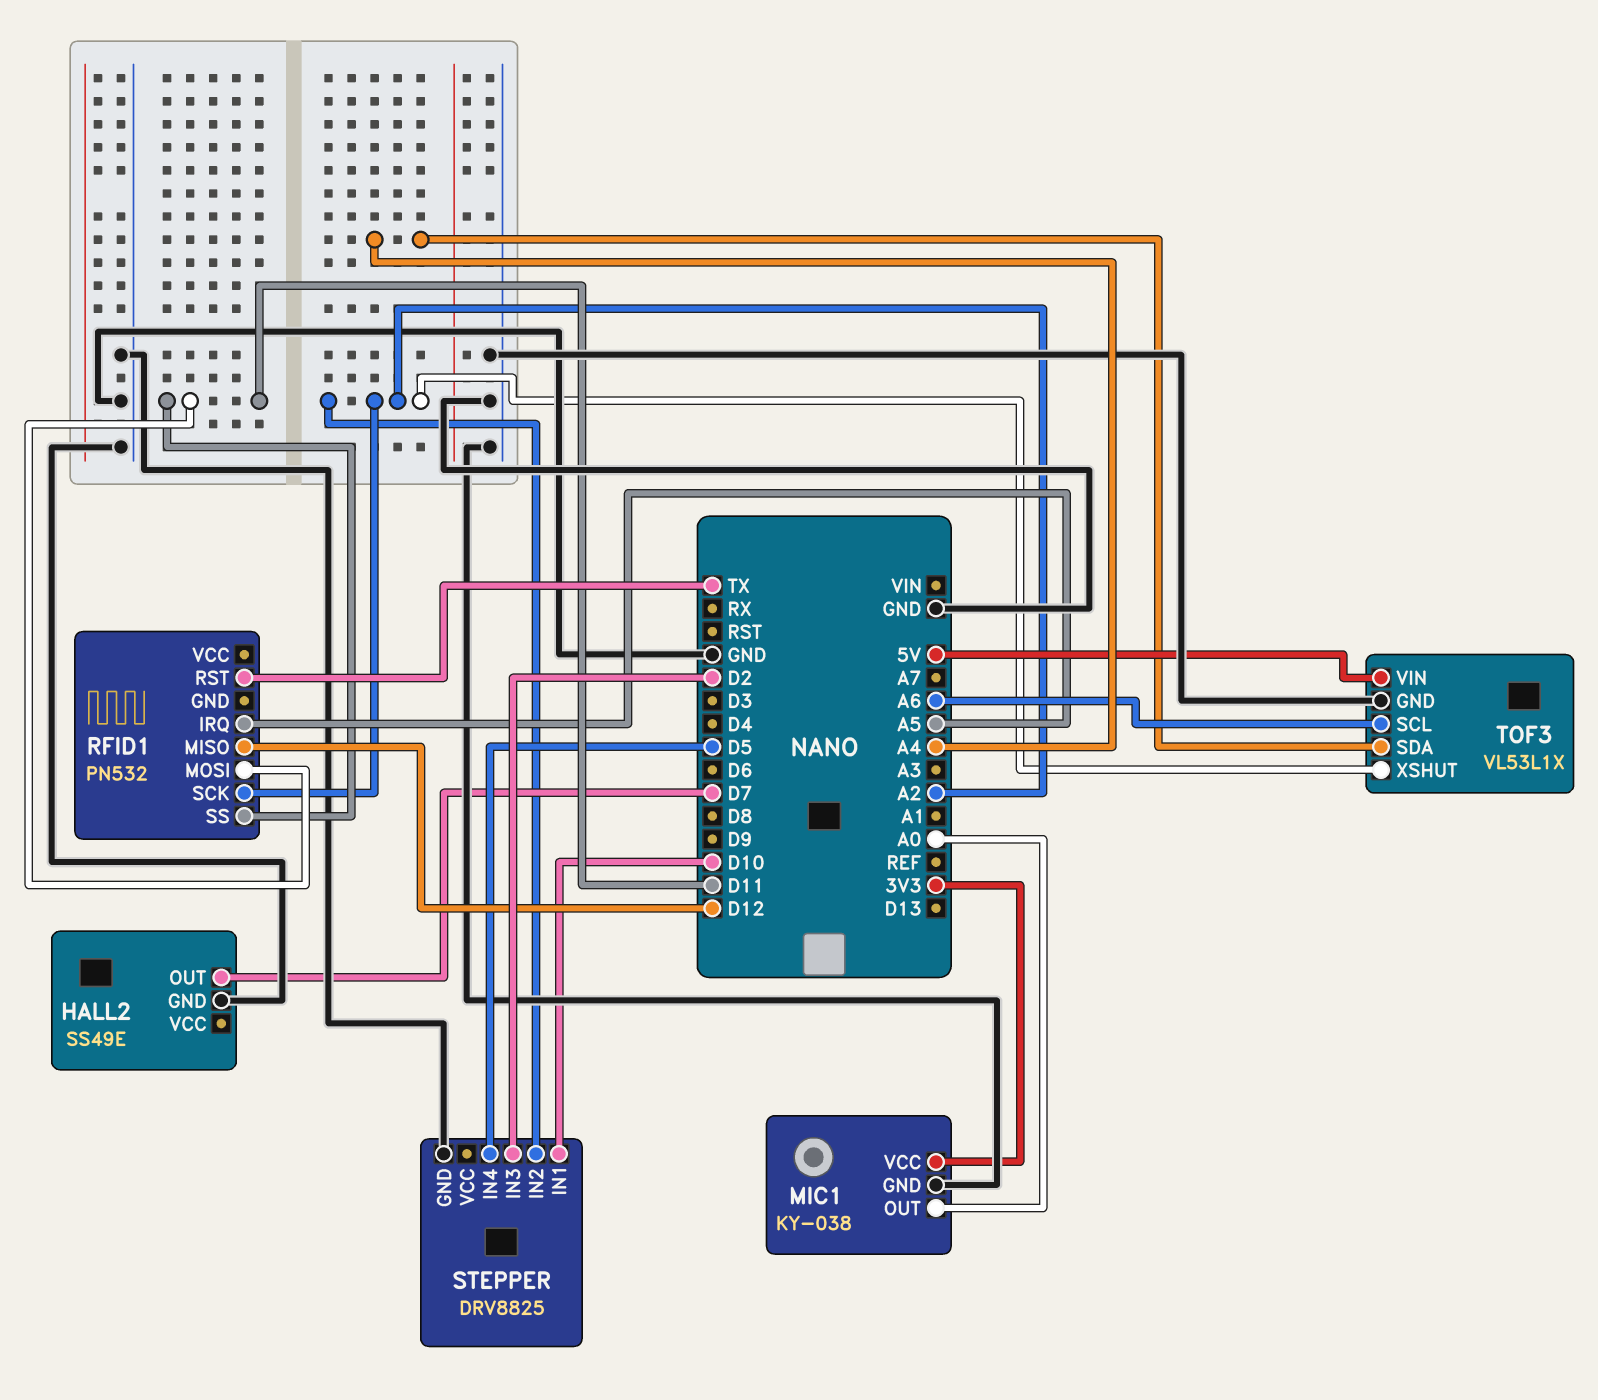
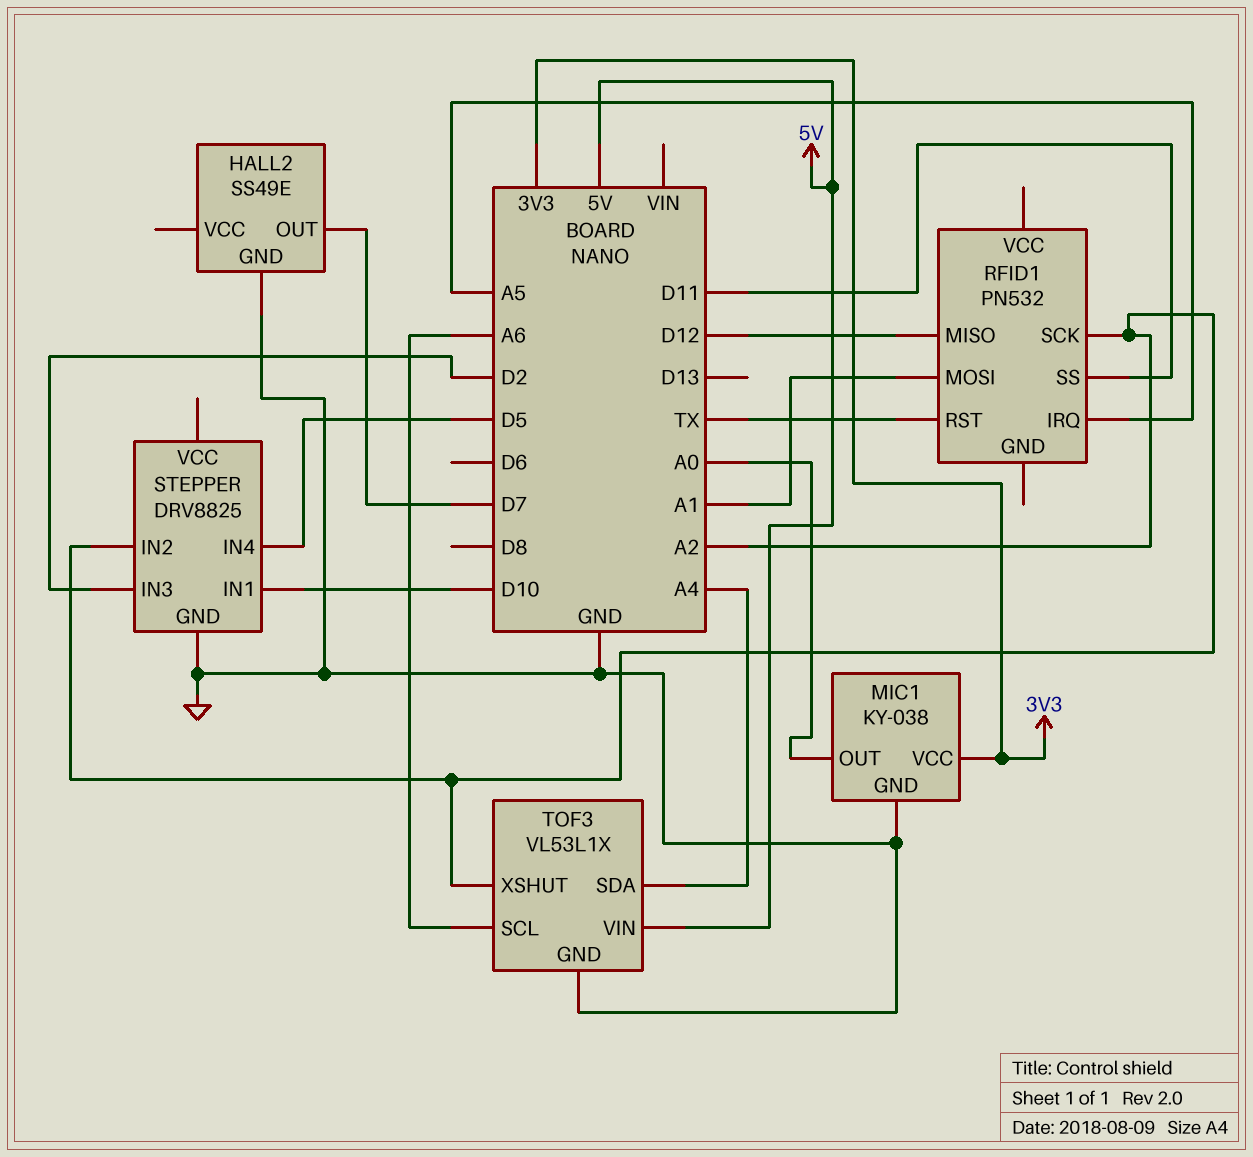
RFID1 pin MOSI: D11 -> A1

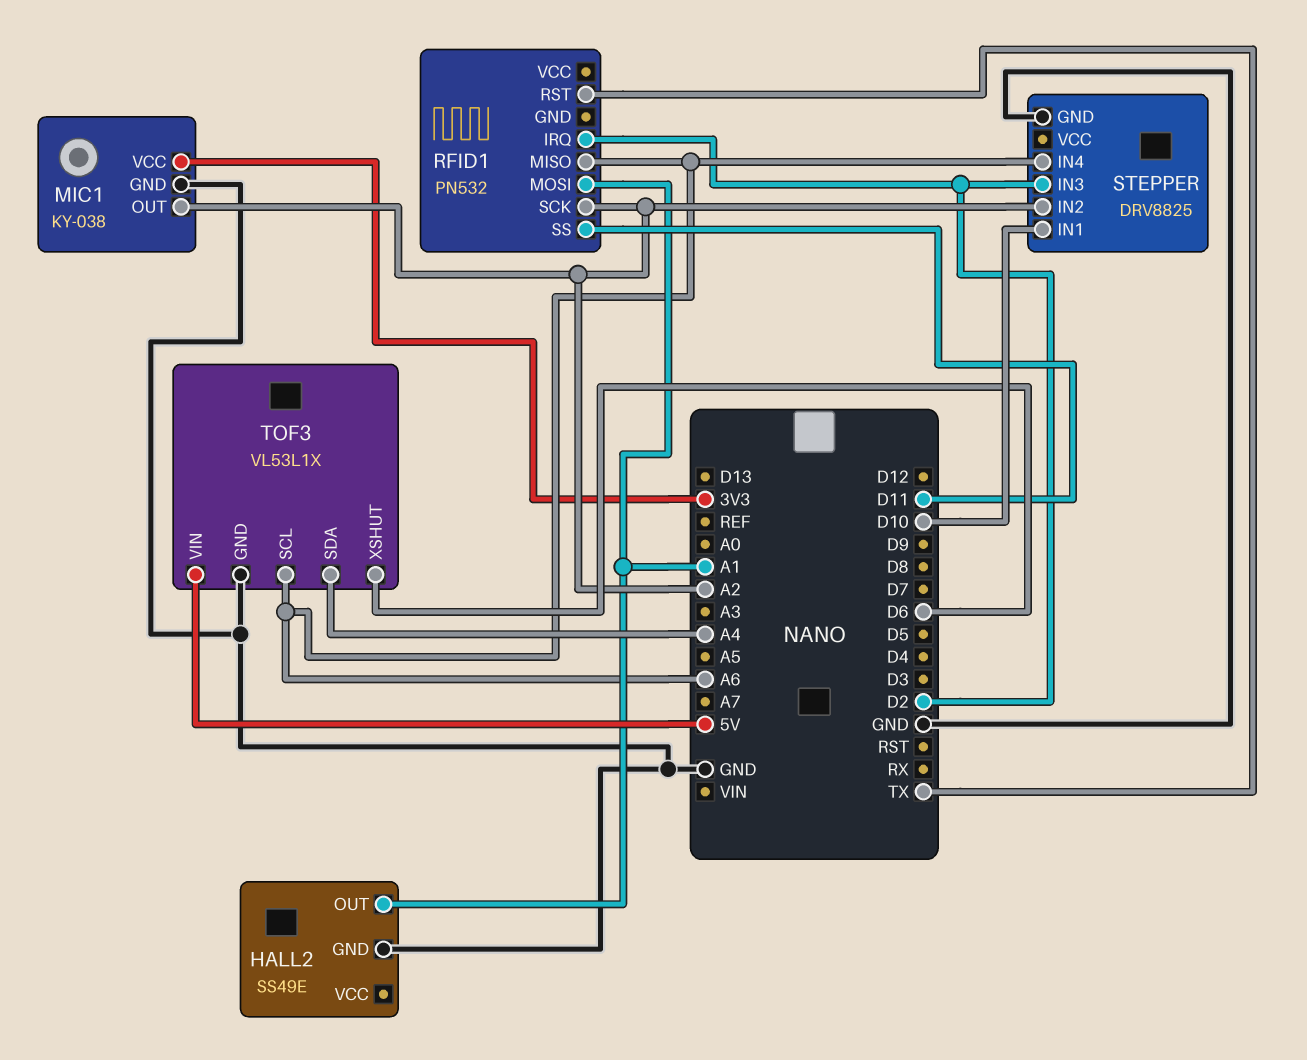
HALL2 pin OUT: D7 -> A1
MIC1 pin OUT: A0 -> A2
RFID1 pin IRQ: A5 -> D2
RFID1 pin MISO: D12 -> A6
STEPPER pin IN4: D5 -> A6
TOF3 pin XSHUT: A2 -> D6

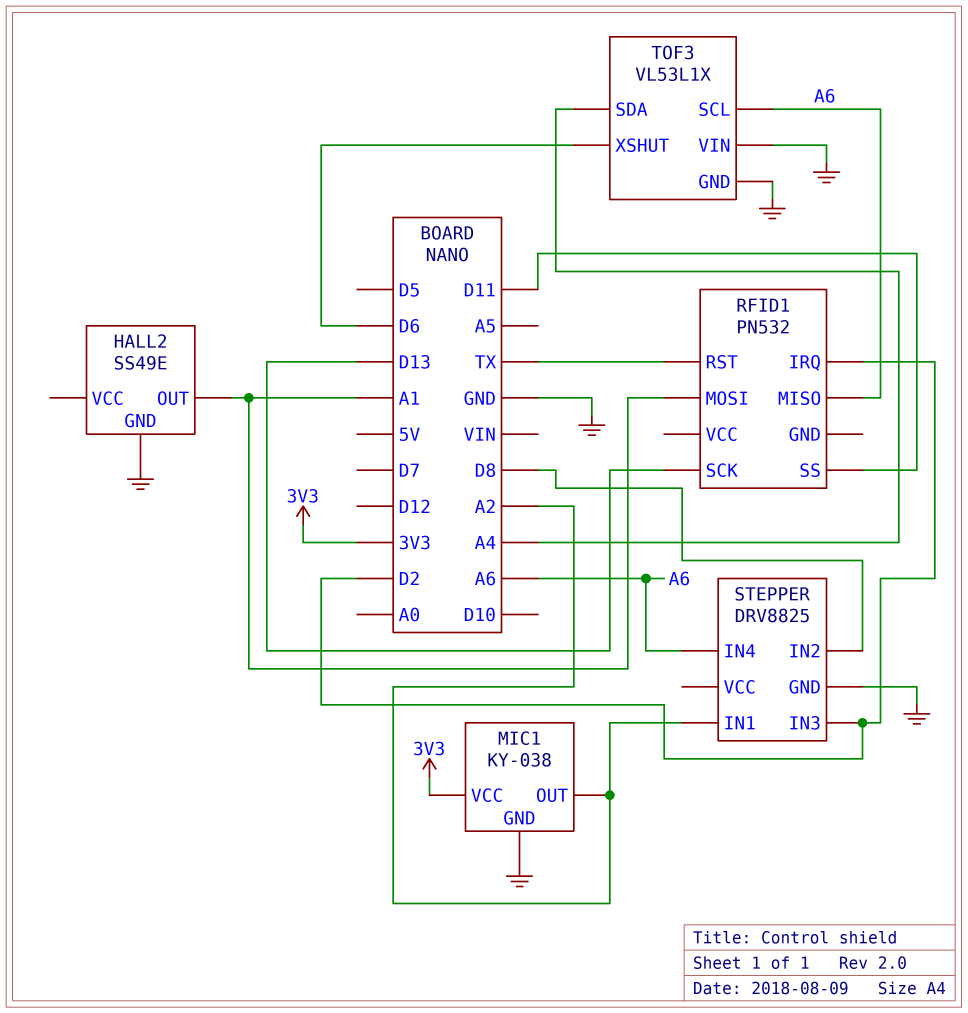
RFID1 pin SCK: A2 -> D13
STEPPER pin IN1: D10 -> A2
STEPPER pin IN2: A2 -> D8
TOF3 pin VIN: 5V -> GND

